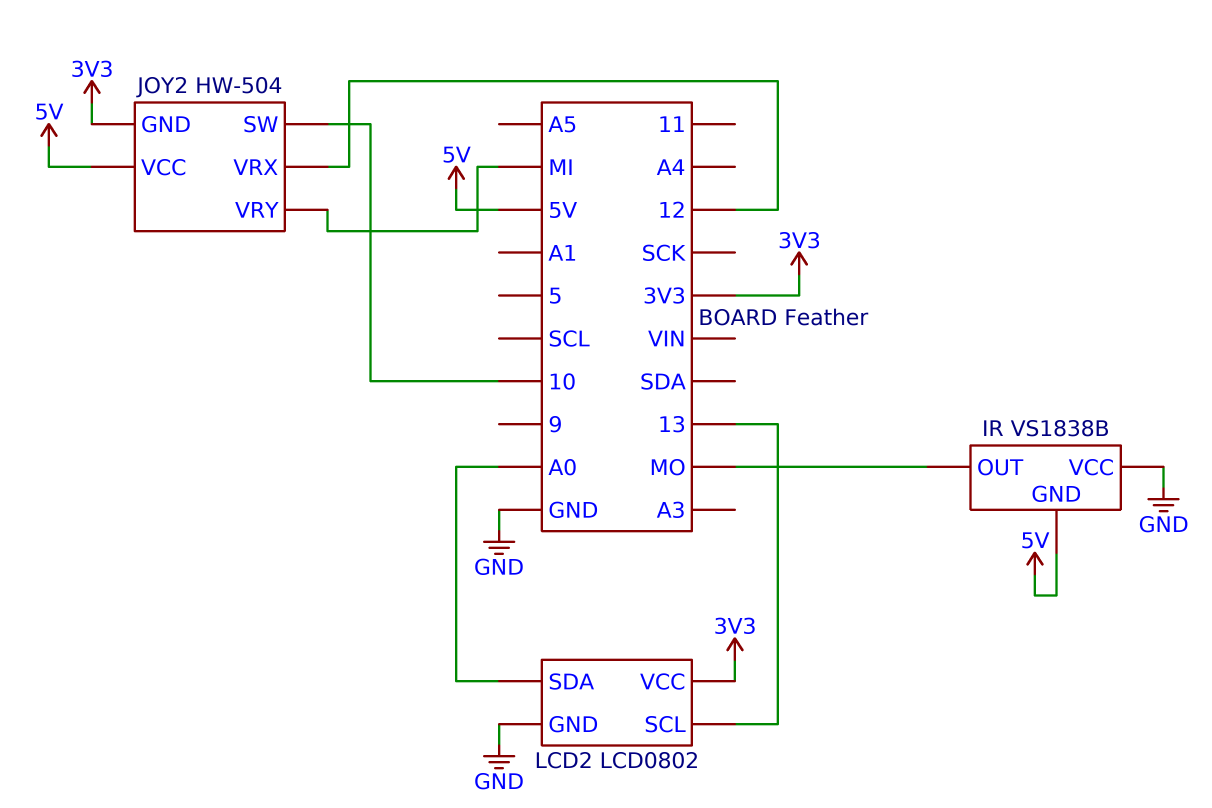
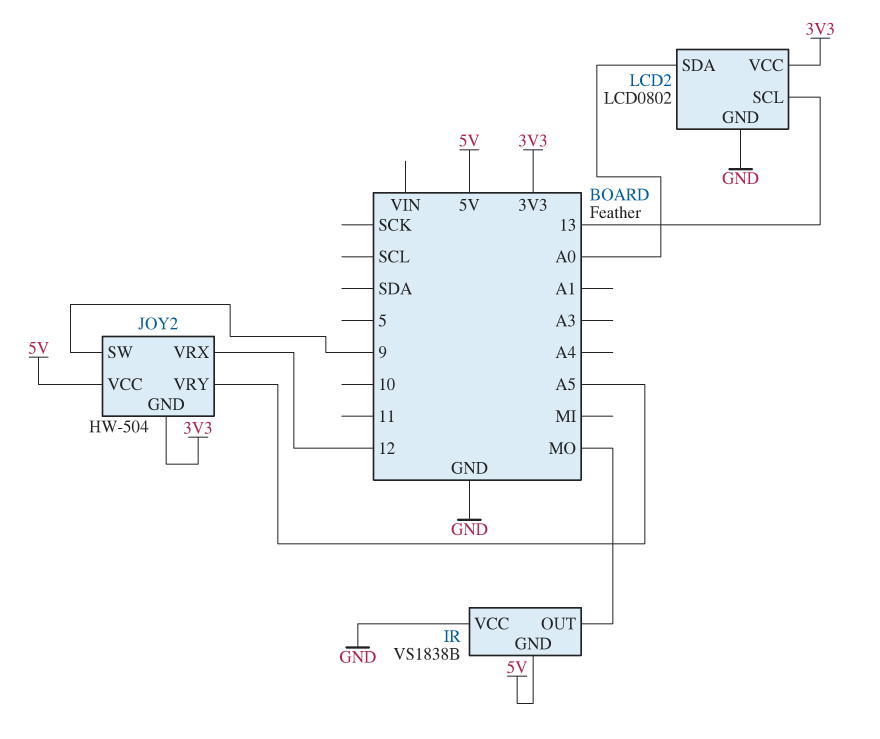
JOY2 pin SW: 10 -> 9
JOY2 pin VRY: MI -> A5

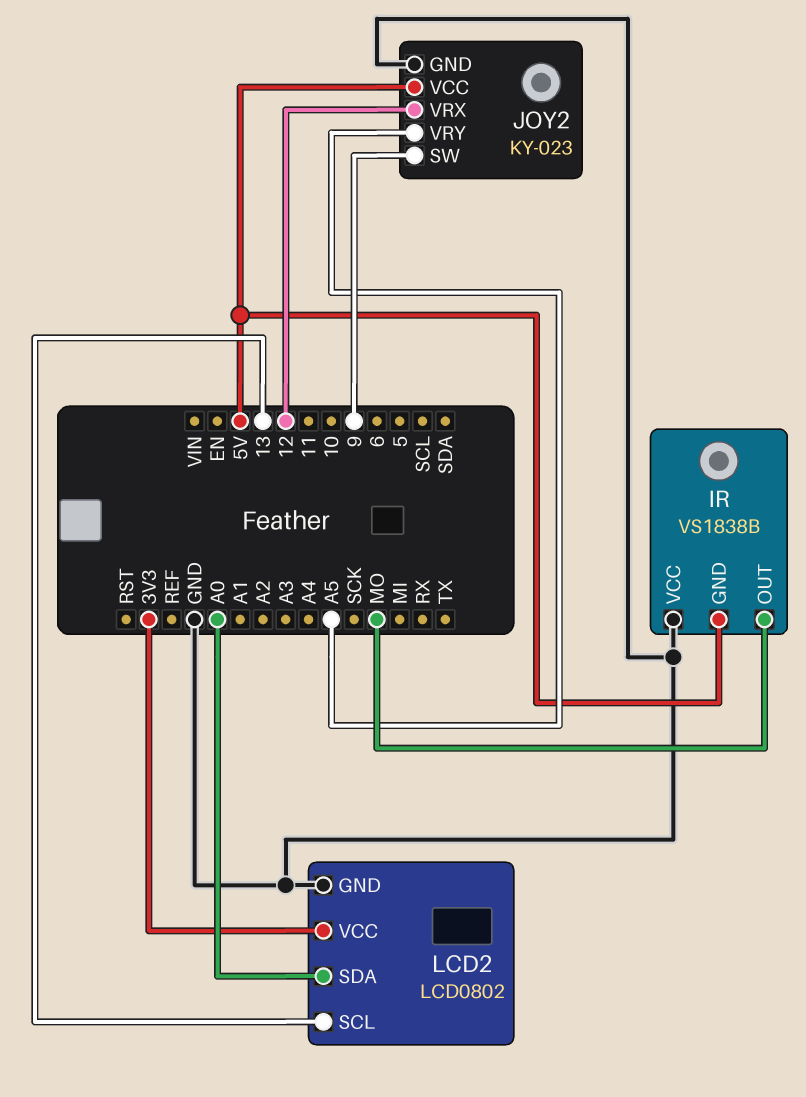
JOY2: HW-504 -> KY-023
JOY2 pin GND: 3V3 -> GND

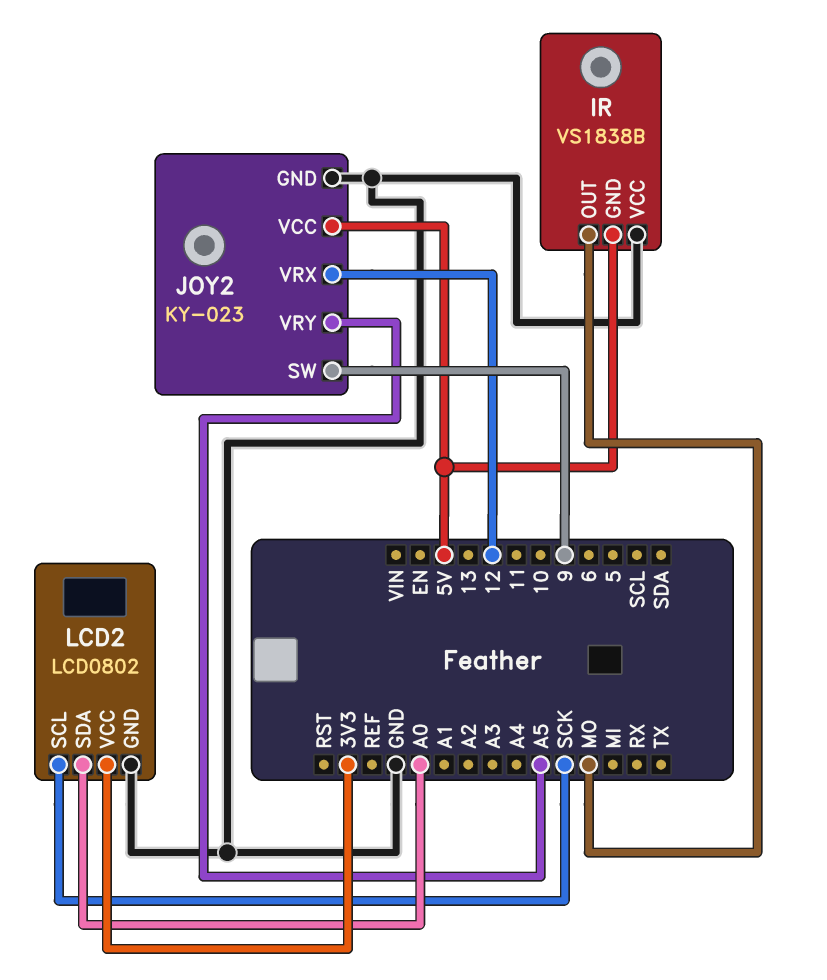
LCD2 pin SCL: 13 -> SCK

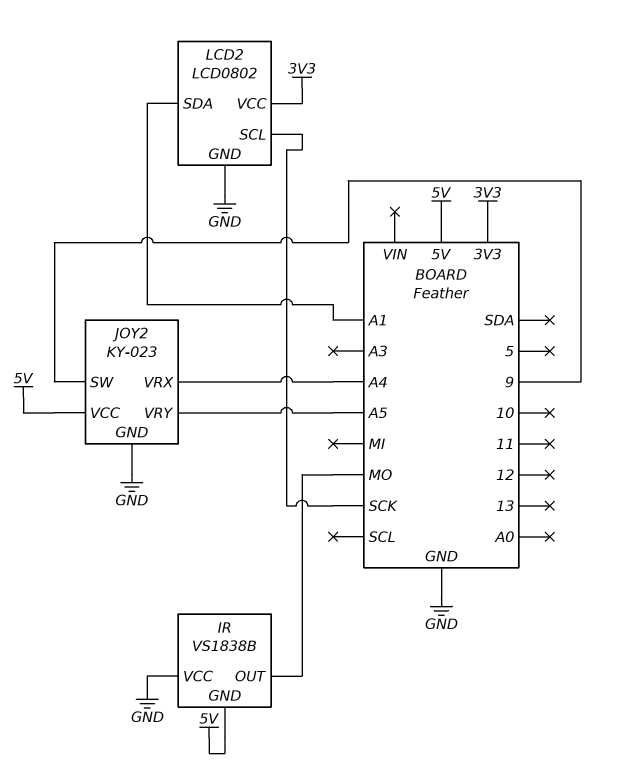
JOY2 pin VRX: 12 -> A4
LCD2 pin SDA: A0 -> A1

